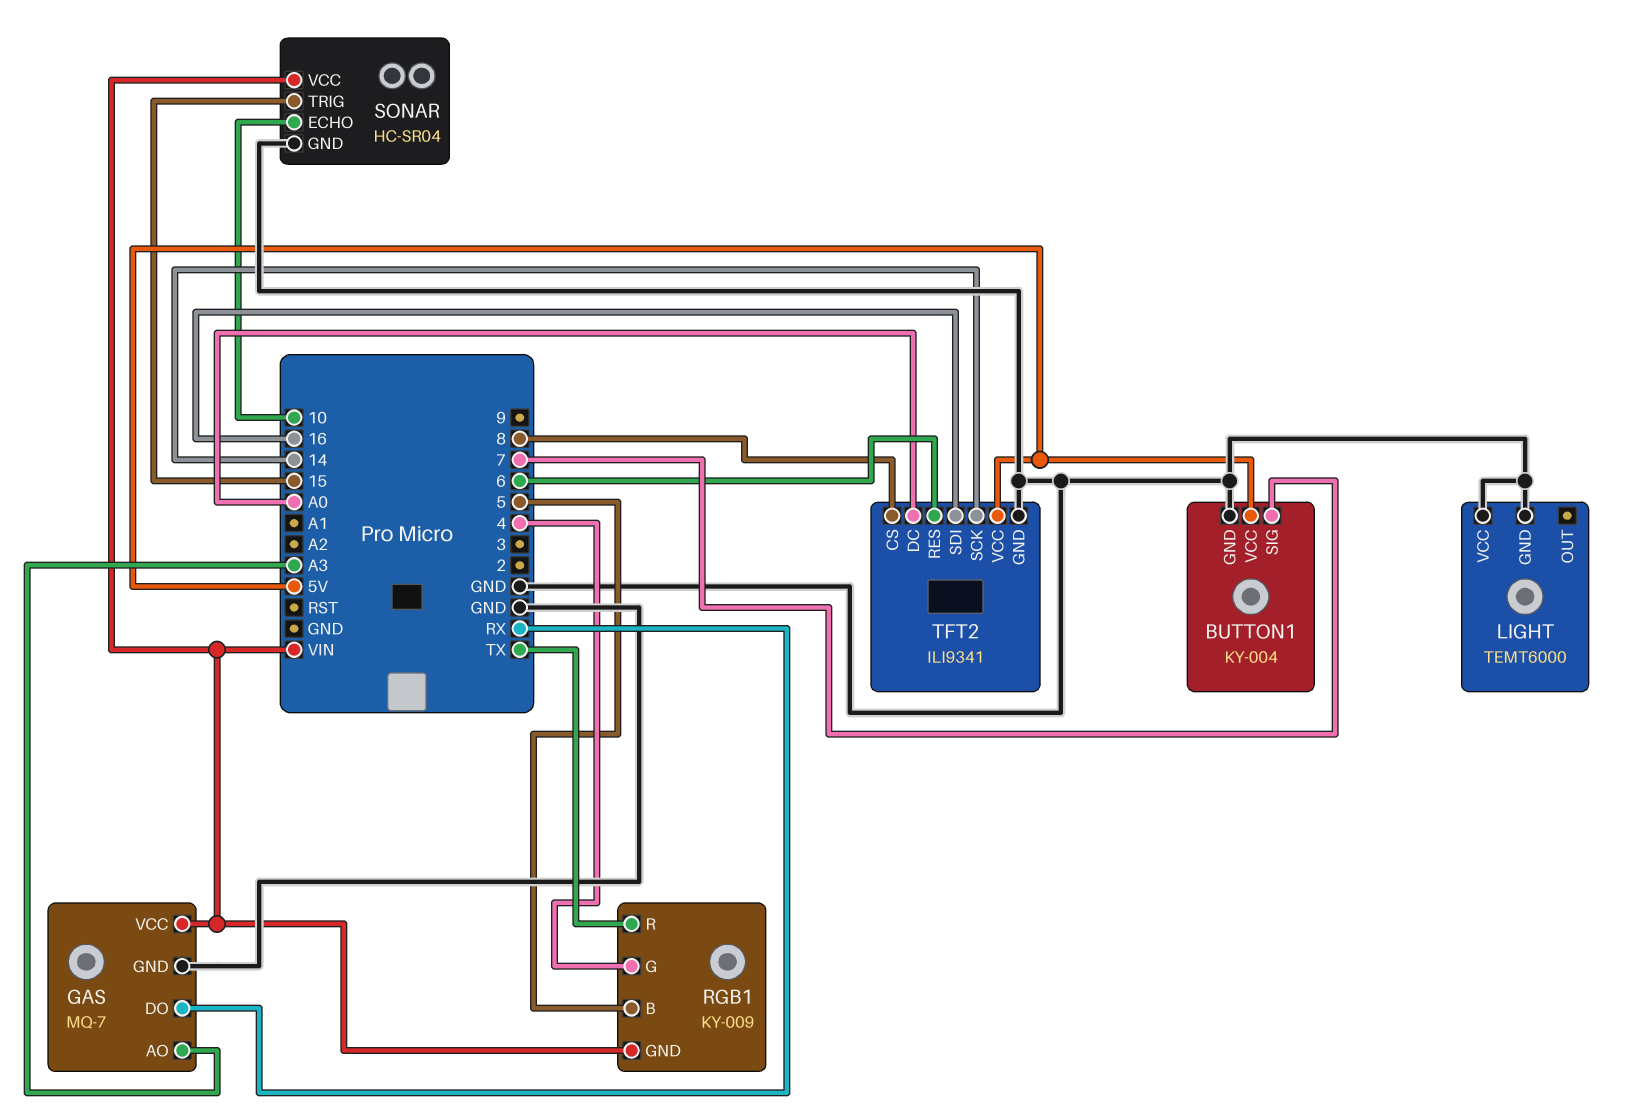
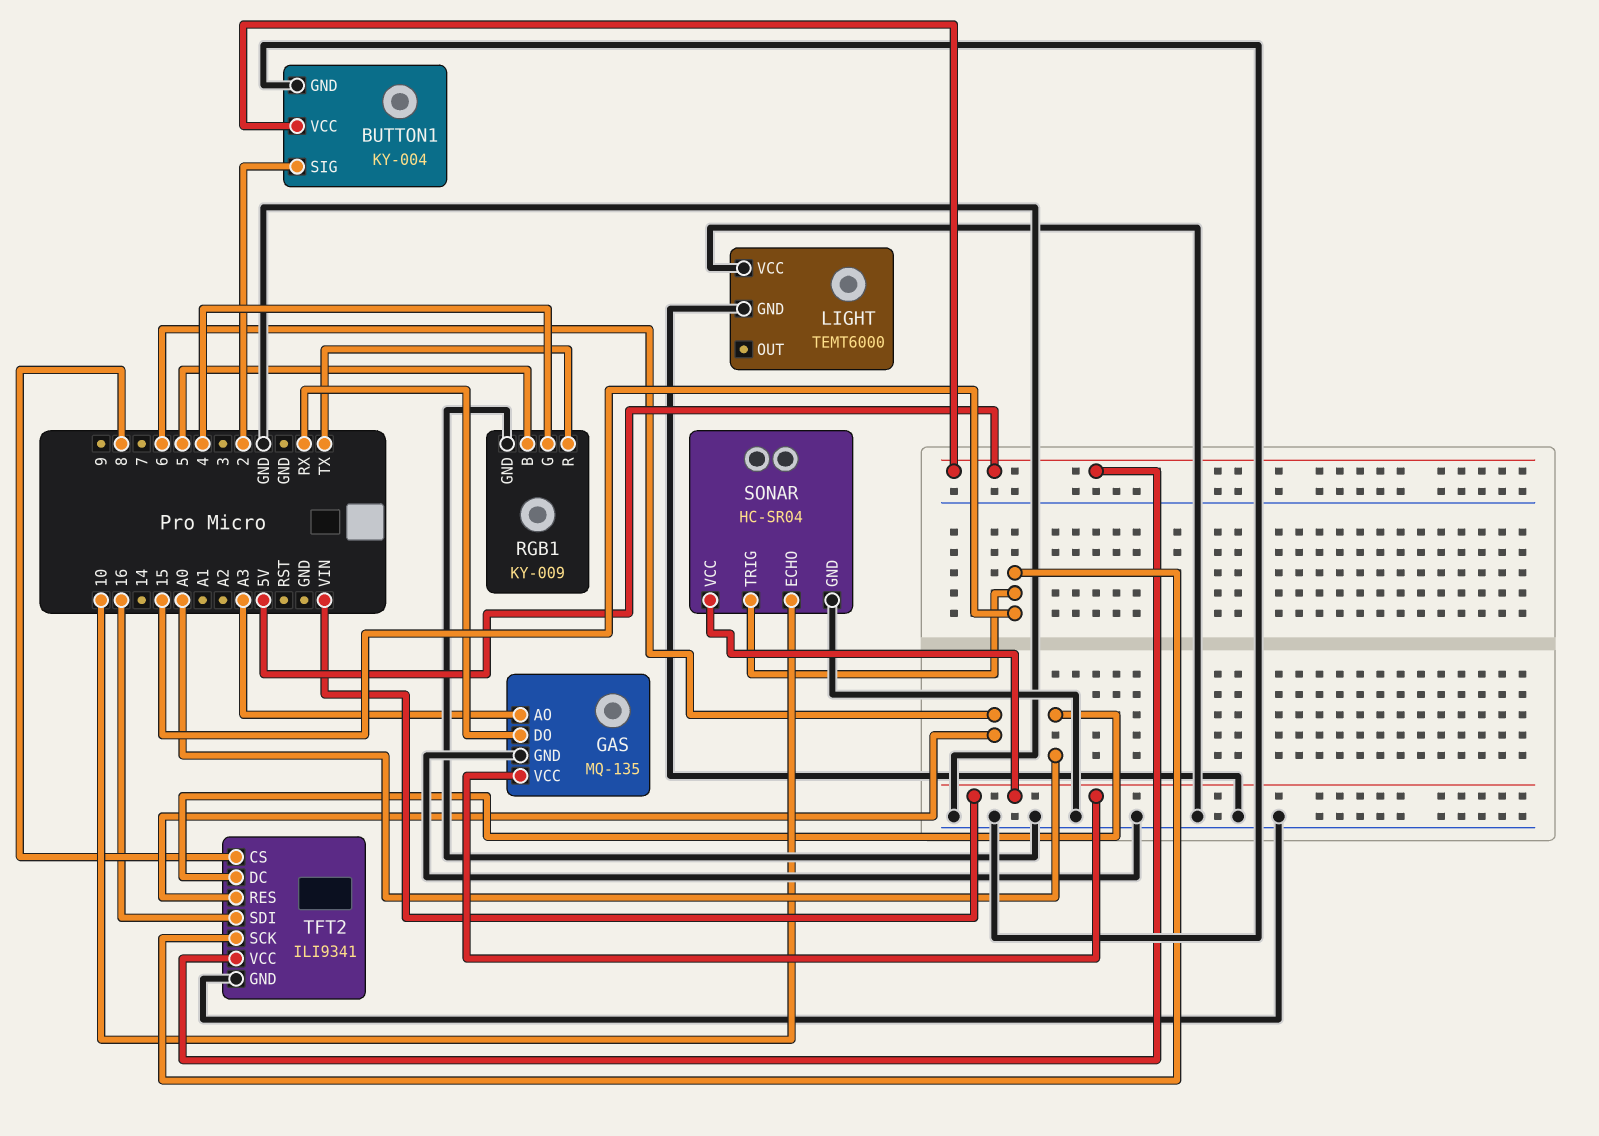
BUTTON1 pin SIG: 7 -> 2
GAS: MQ-7 -> MQ-135
RGB1 pin GND: VIN -> GND
TFT2 pin SCK: 14 -> 15

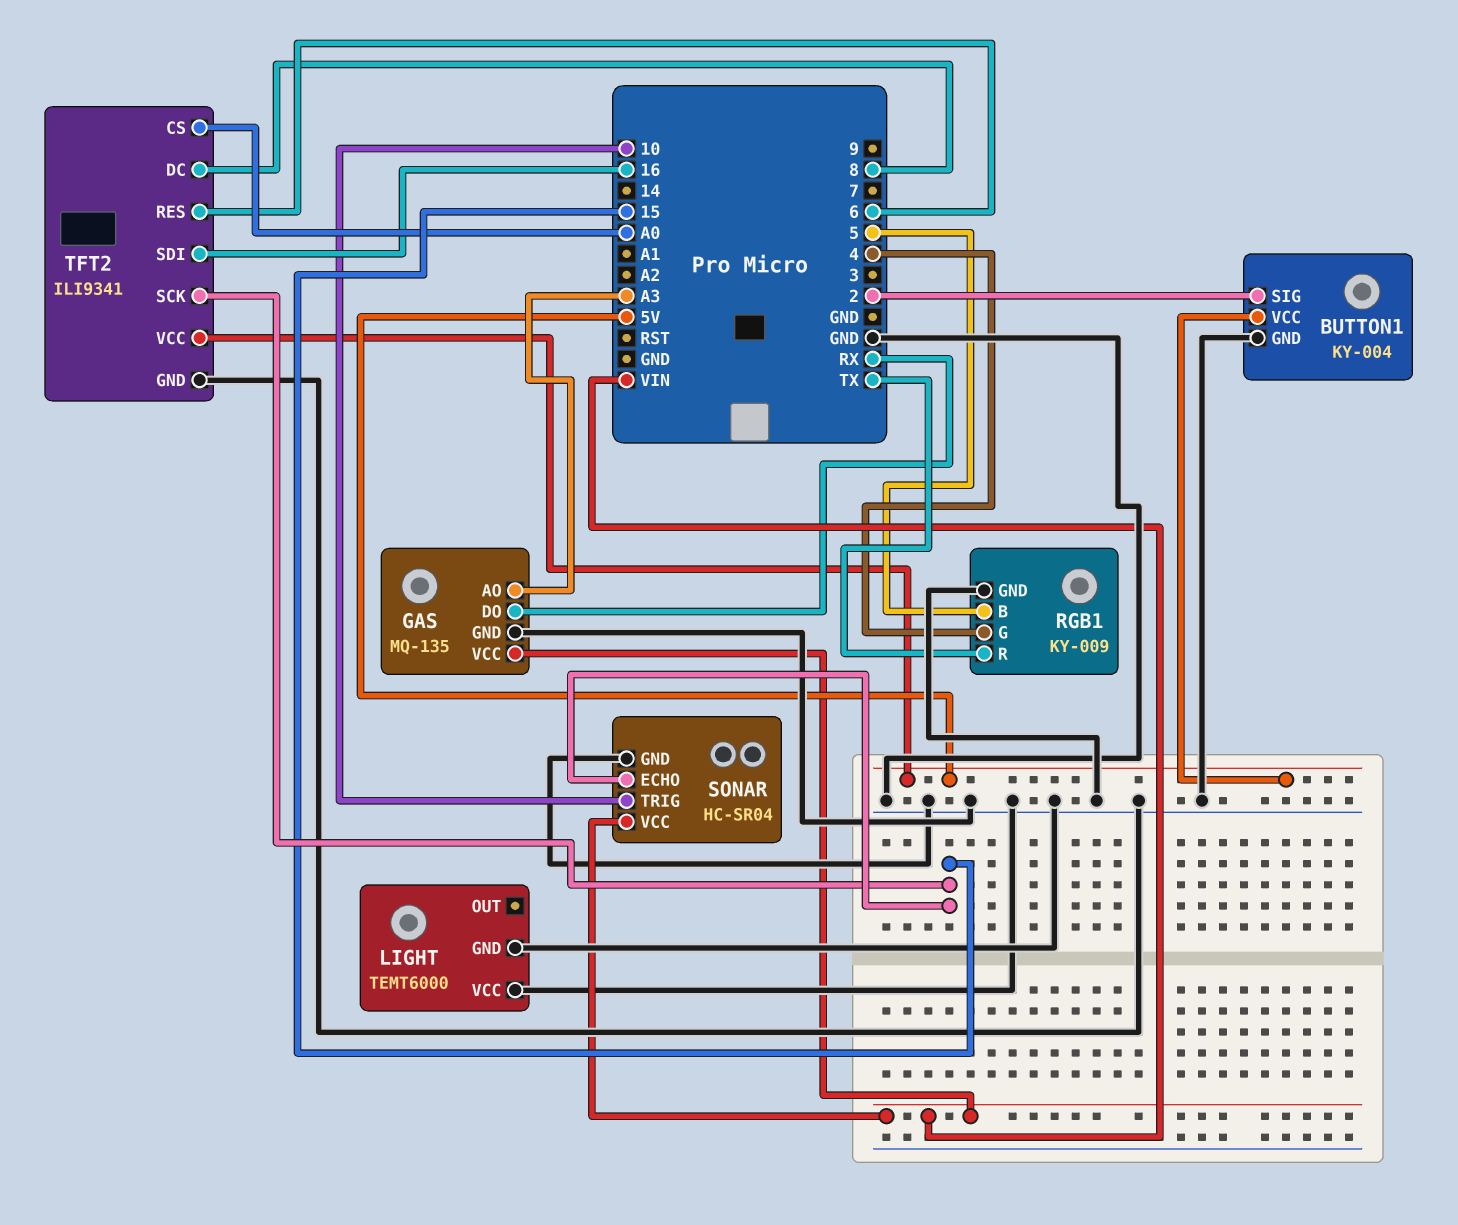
SONAR pin ECHO: 10 -> 15
SONAR pin TRIG: 15 -> 10
TFT2 pin CS: 8 -> A0
TFT2 pin DC: A0 -> 8

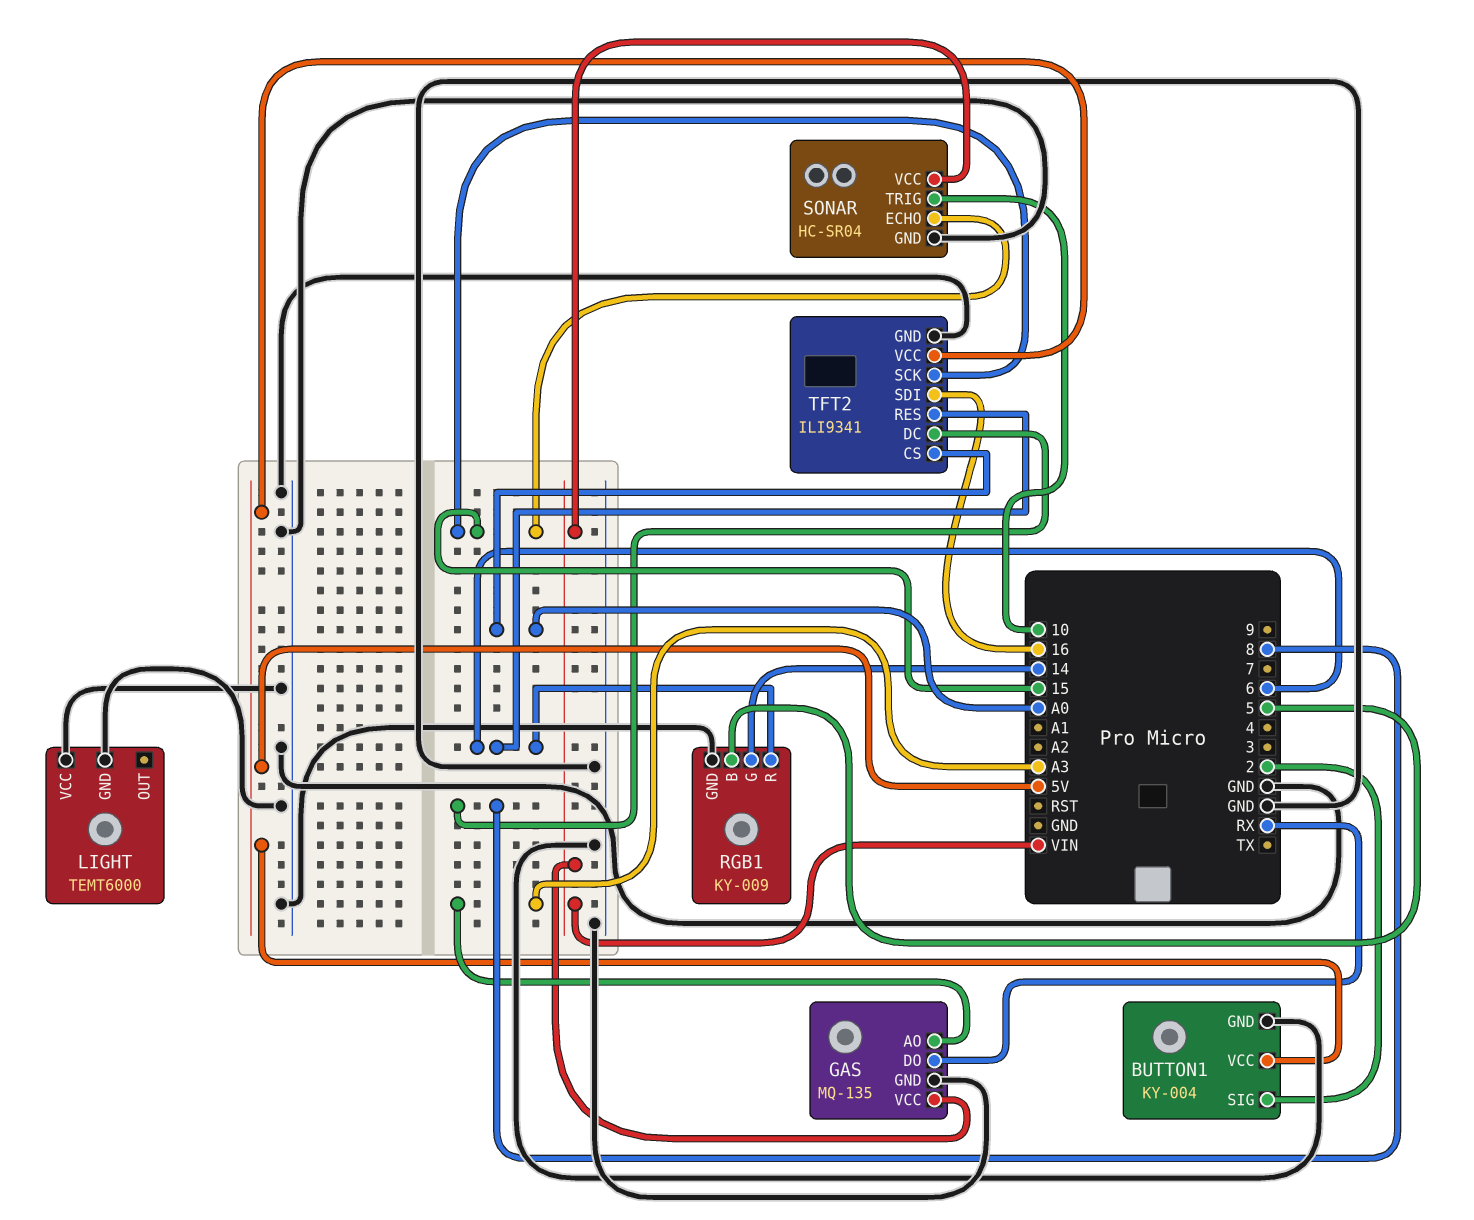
RGB1 pin G: 4 -> 14
RGB1 pin R: TX -> 6

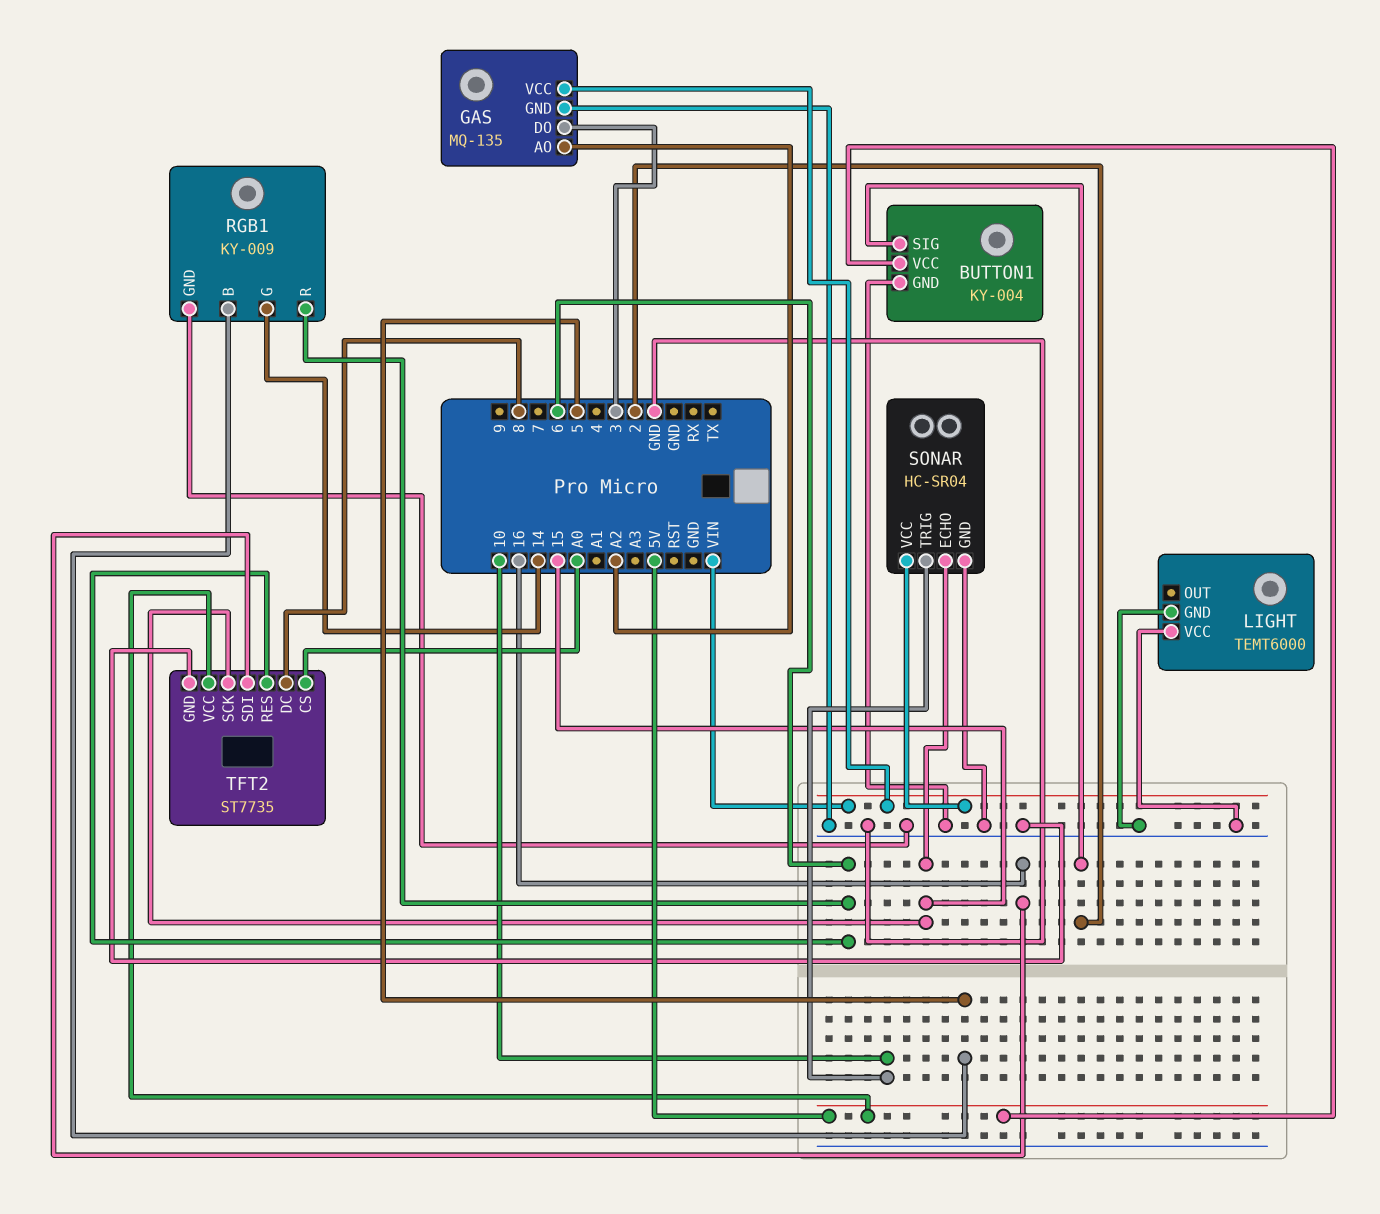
GAS pin AO: A3 -> A2
GAS pin DO: RX -> 3
TFT2: ILI9341 -> ST7735

